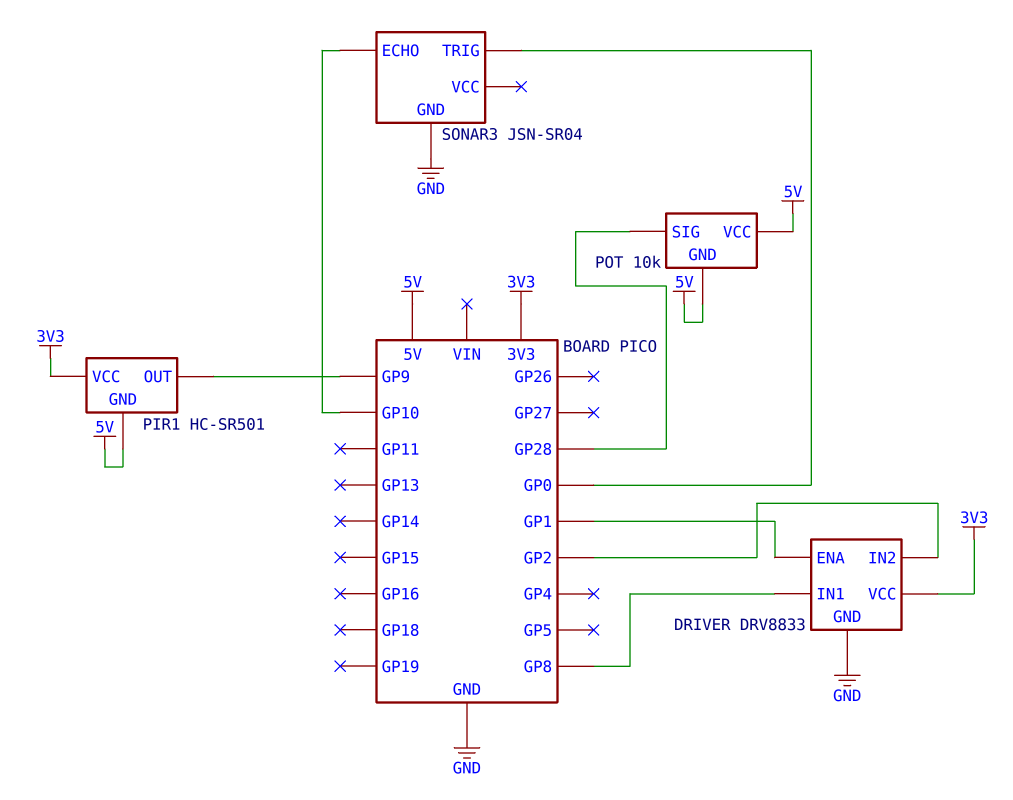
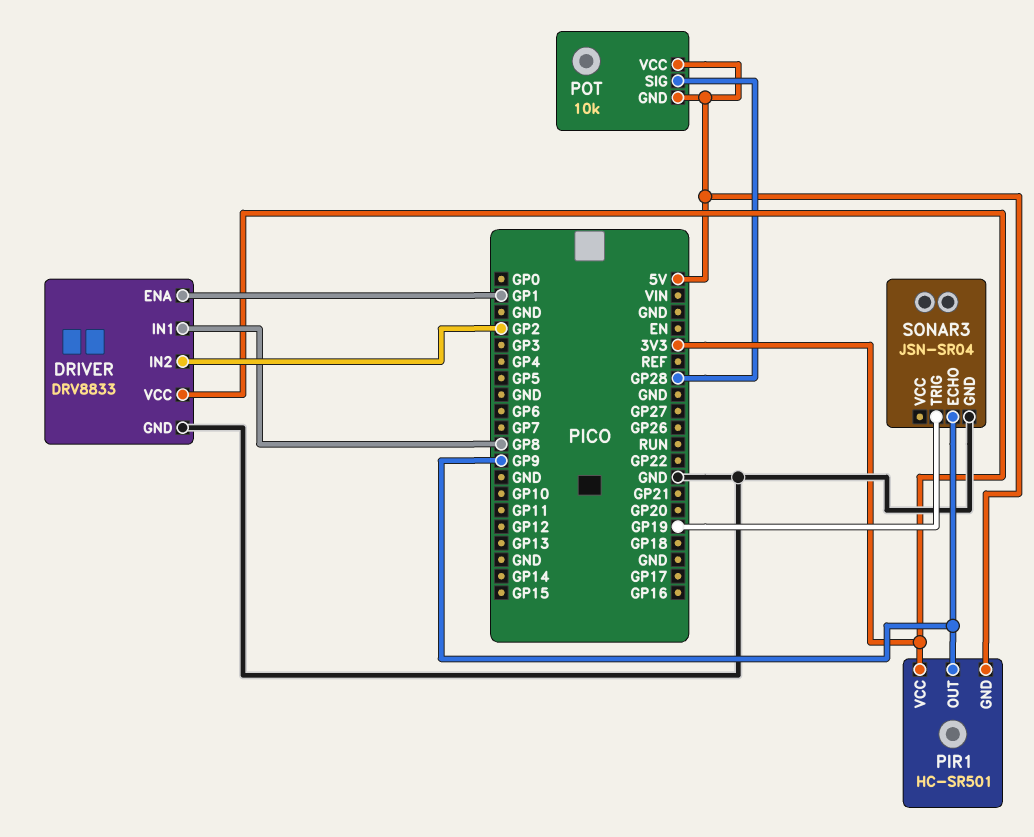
SONAR3 pin ECHO: GP10 -> GP9
SONAR3 pin TRIG: GP0 -> GP19

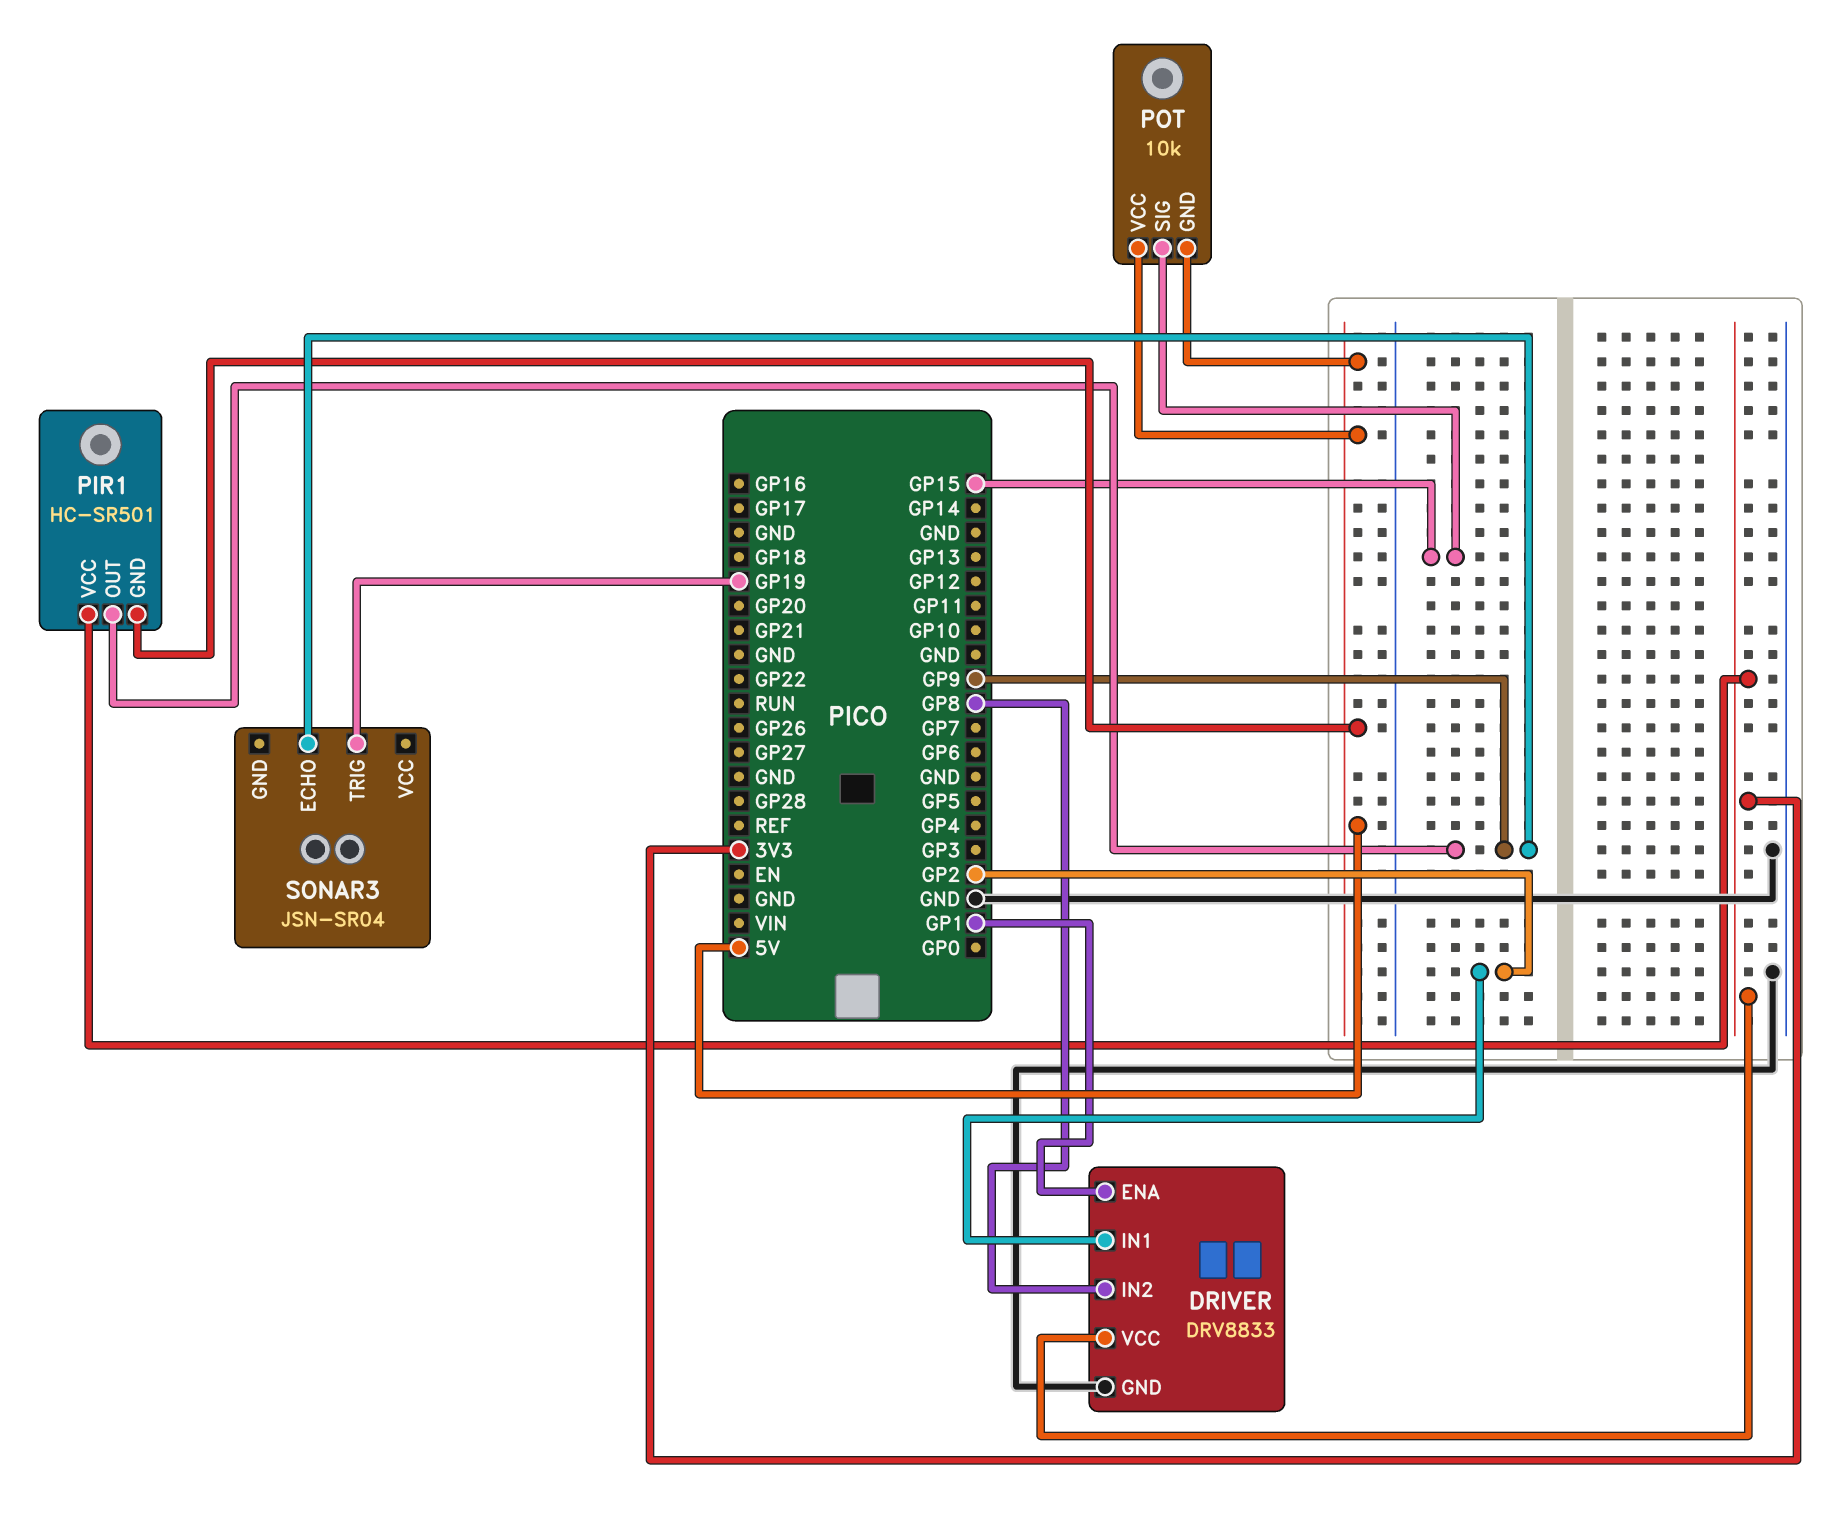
DRIVER pin IN1: GP8 -> GP2
DRIVER pin IN2: GP2 -> GP8
POT pin SIG: GP28 -> GP15
SONAR3 pin GND: GND -> none

